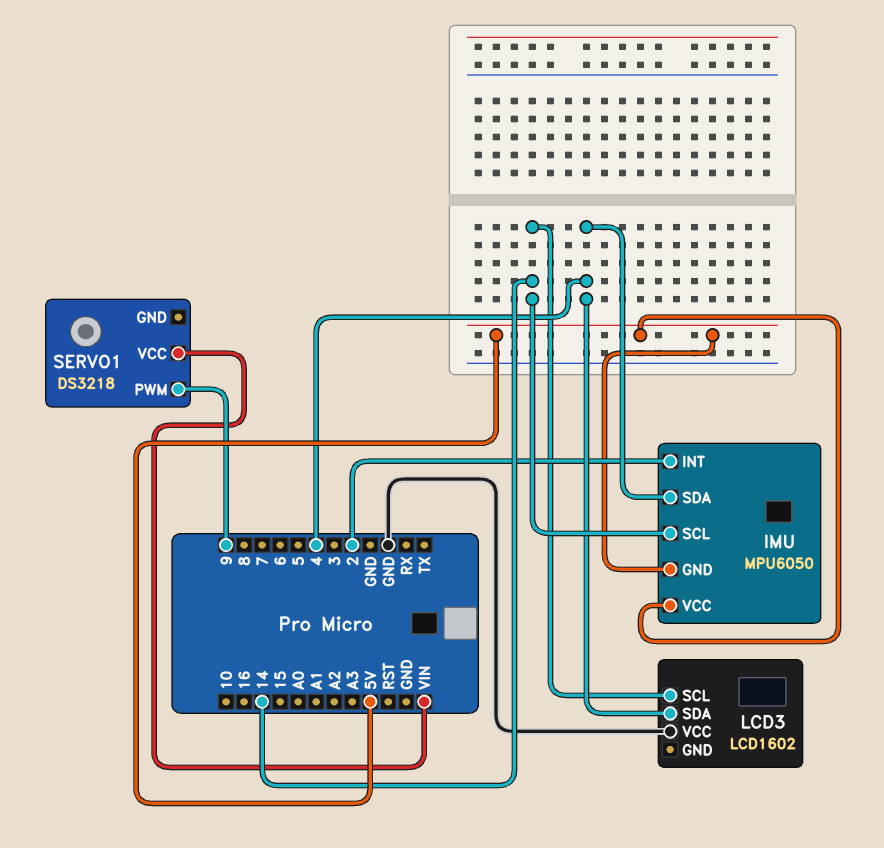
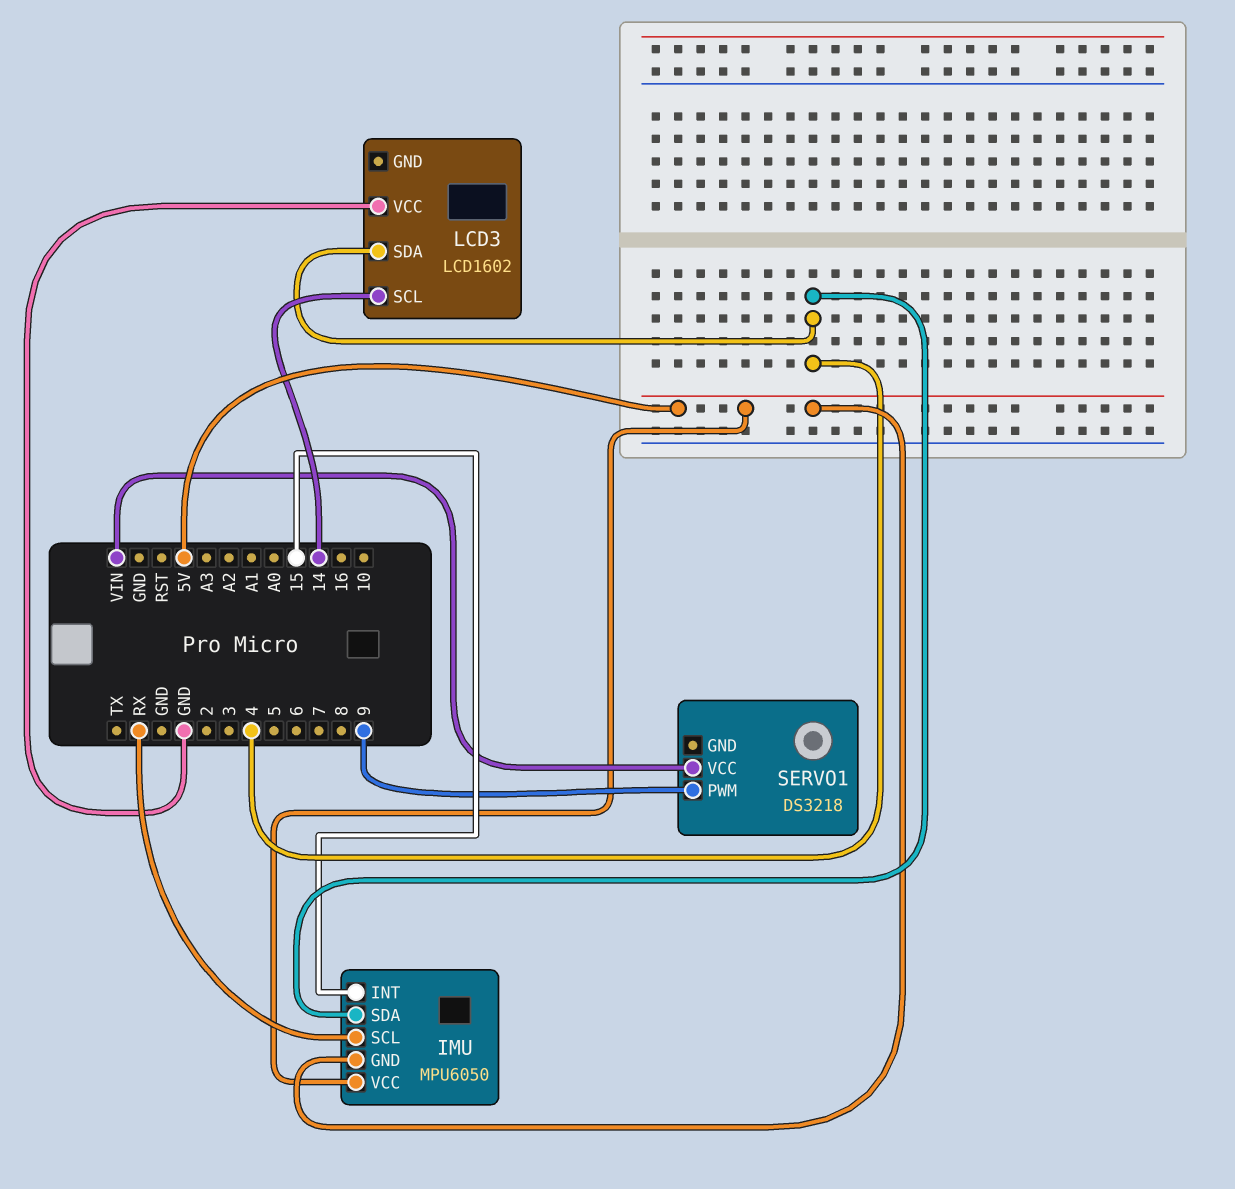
IMU pin INT: 2 -> 15
IMU pin SCL: 14 -> RX

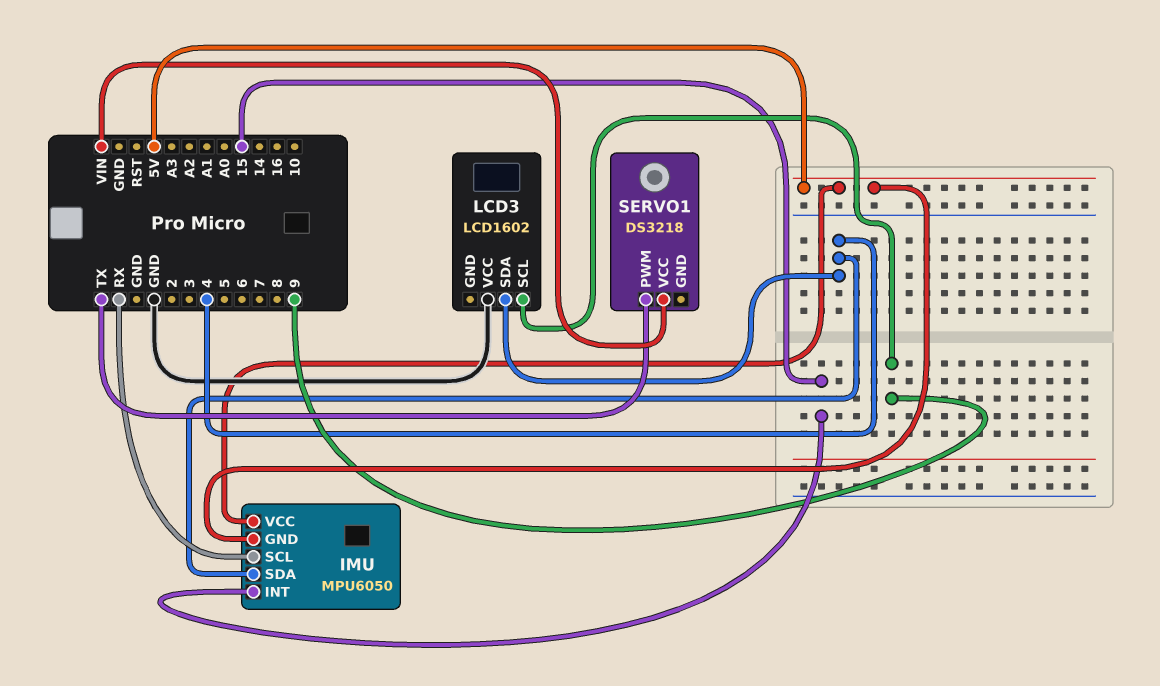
LCD3 pin SCL: 14 -> 9
SERVO1 pin PWM: 9 -> TX

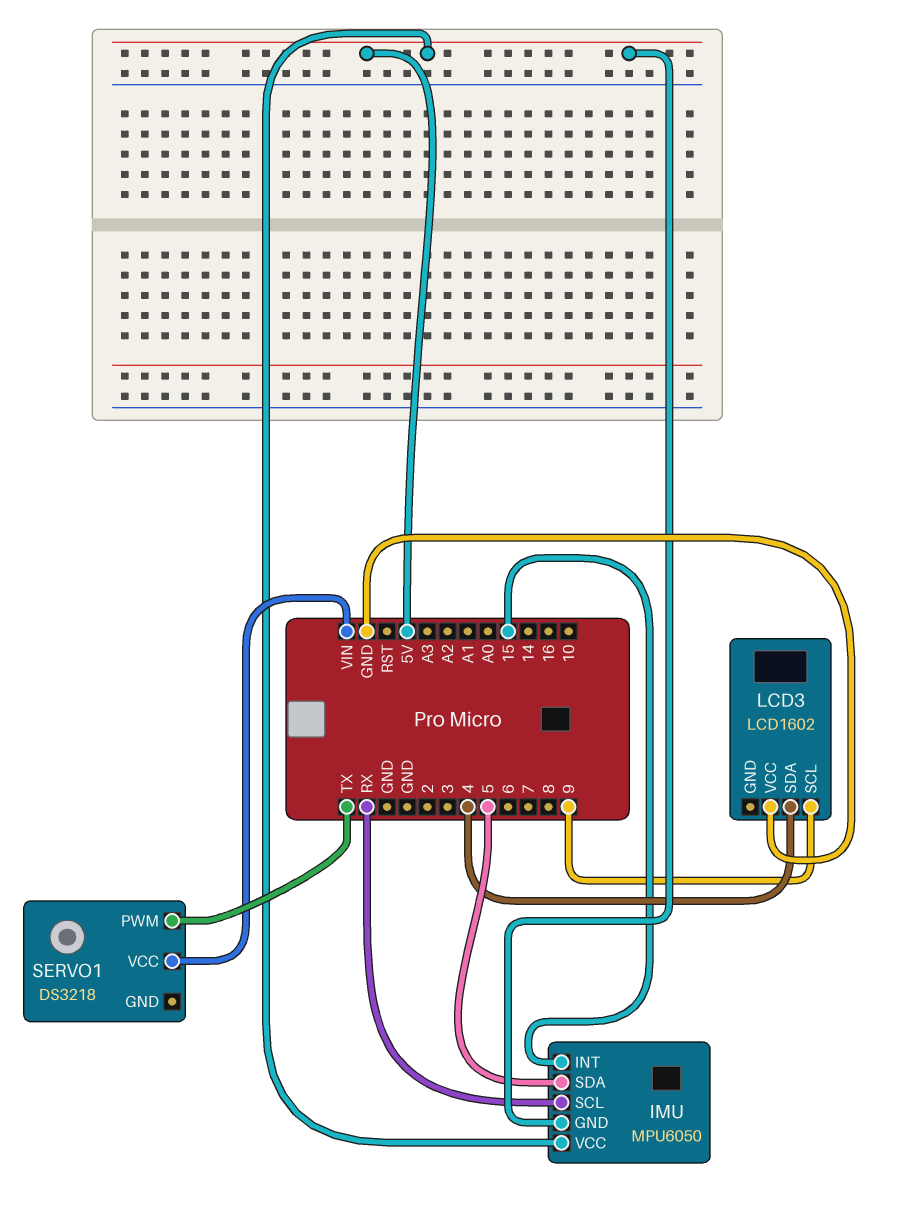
IMU pin SDA: 4 -> 5

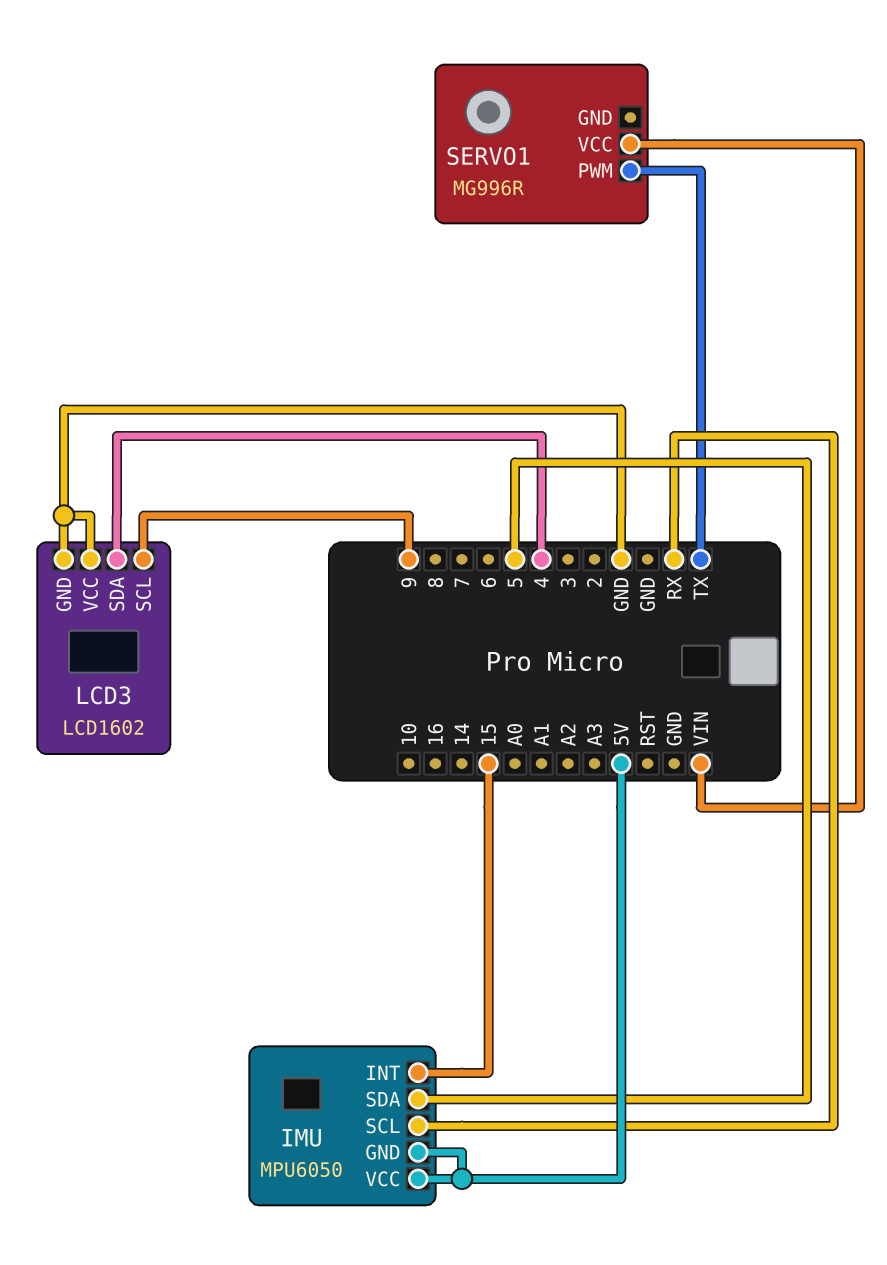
LCD3 pin GND: none -> GND
SERVO1: DS3218 -> MG996R

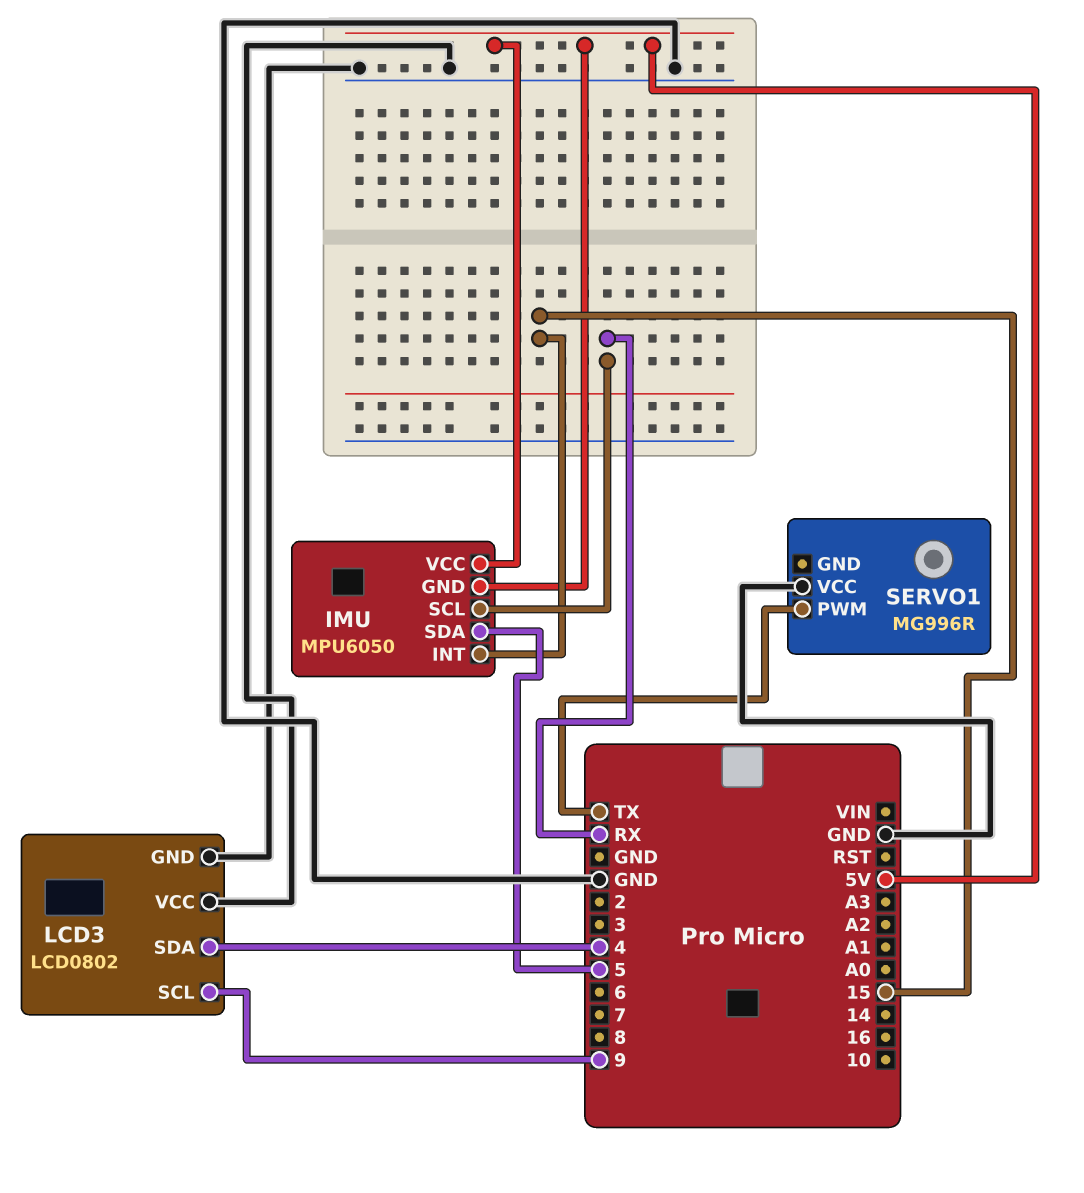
LCD3: LCD1602 -> LCD0802
SERVO1 pin VCC: VIN -> GND

